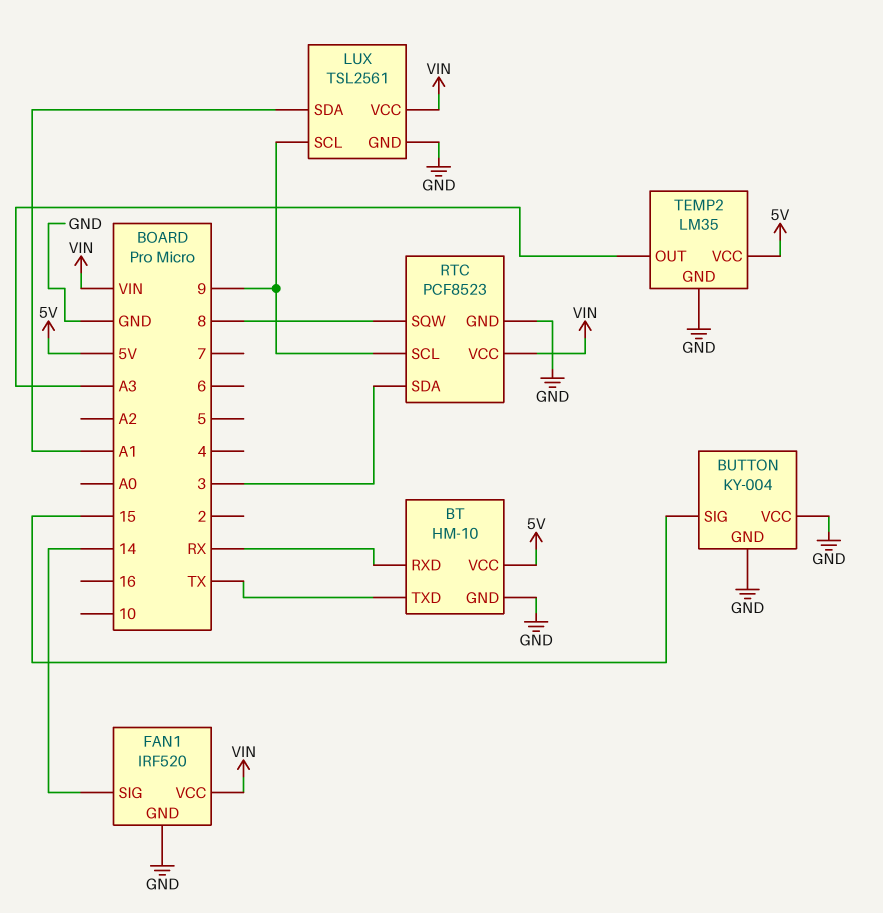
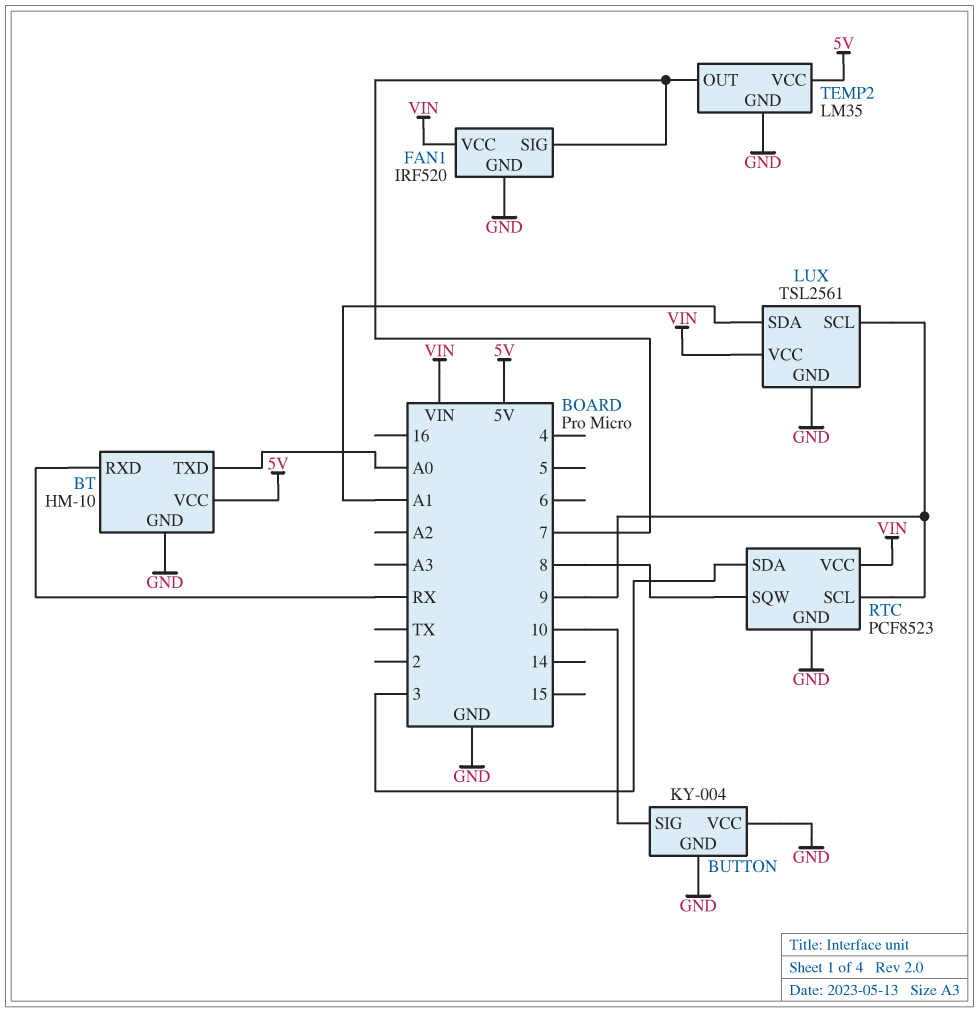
BT pin TXD: TX -> A0
BUTTON pin SIG: 15 -> 10
FAN1 pin SIG: 14 -> 7
TEMP2 pin OUT: A3 -> 7

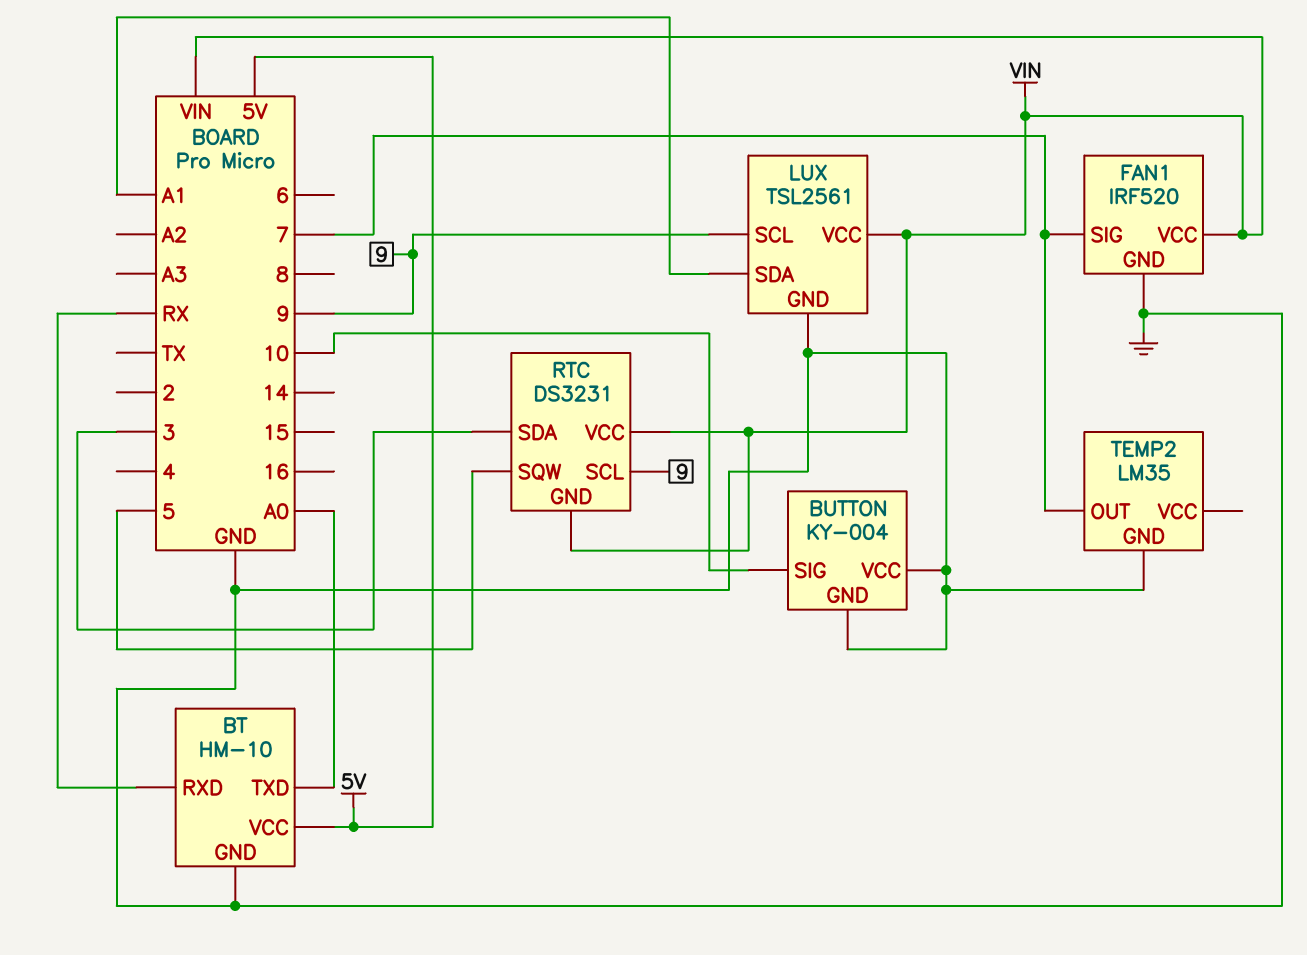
RTC: PCF8523 -> DS3231
RTC pin GND: GND -> VIN
RTC pin SQW: 8 -> 5
TEMP2 pin VCC: 5V -> none

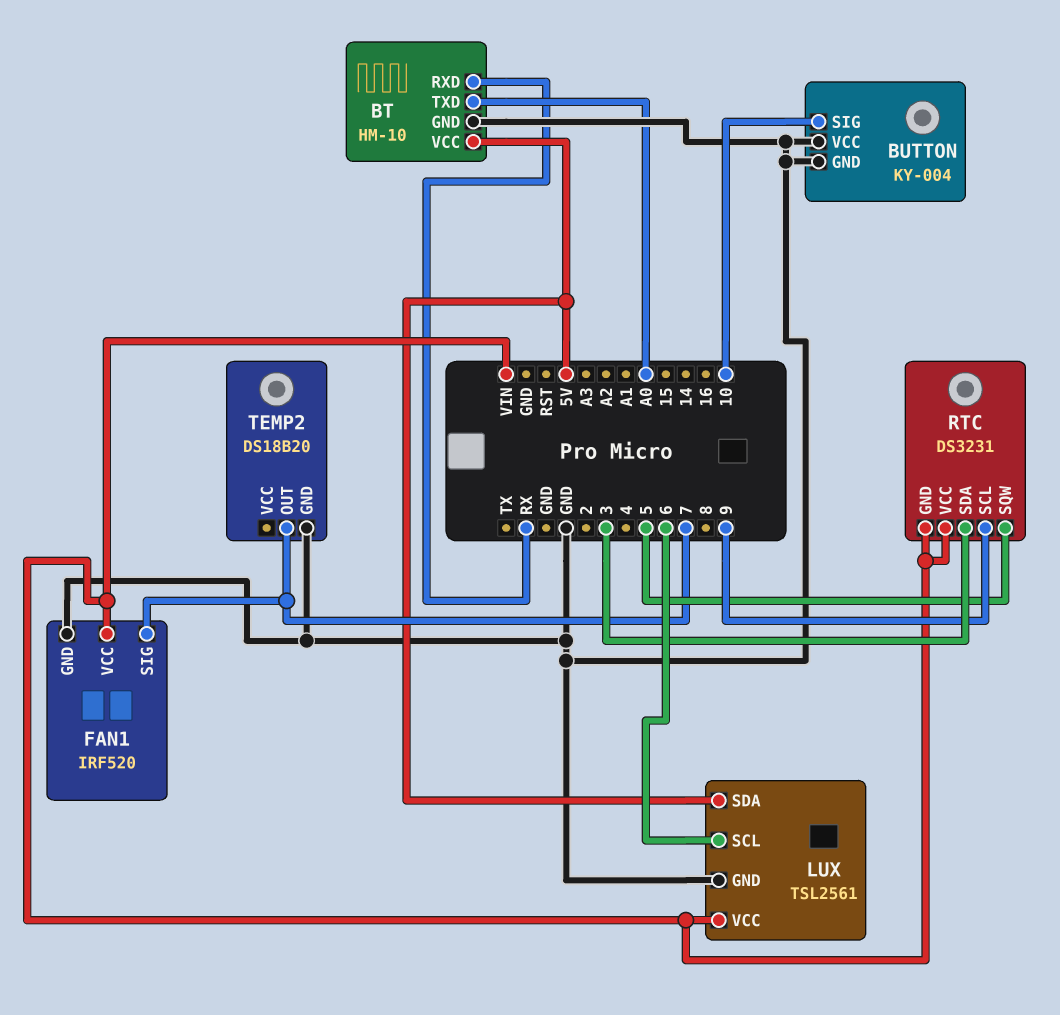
LUX pin SCL: 9 -> 6
LUX pin SDA: A1 -> 5V
TEMP2: LM35 -> DS18B20

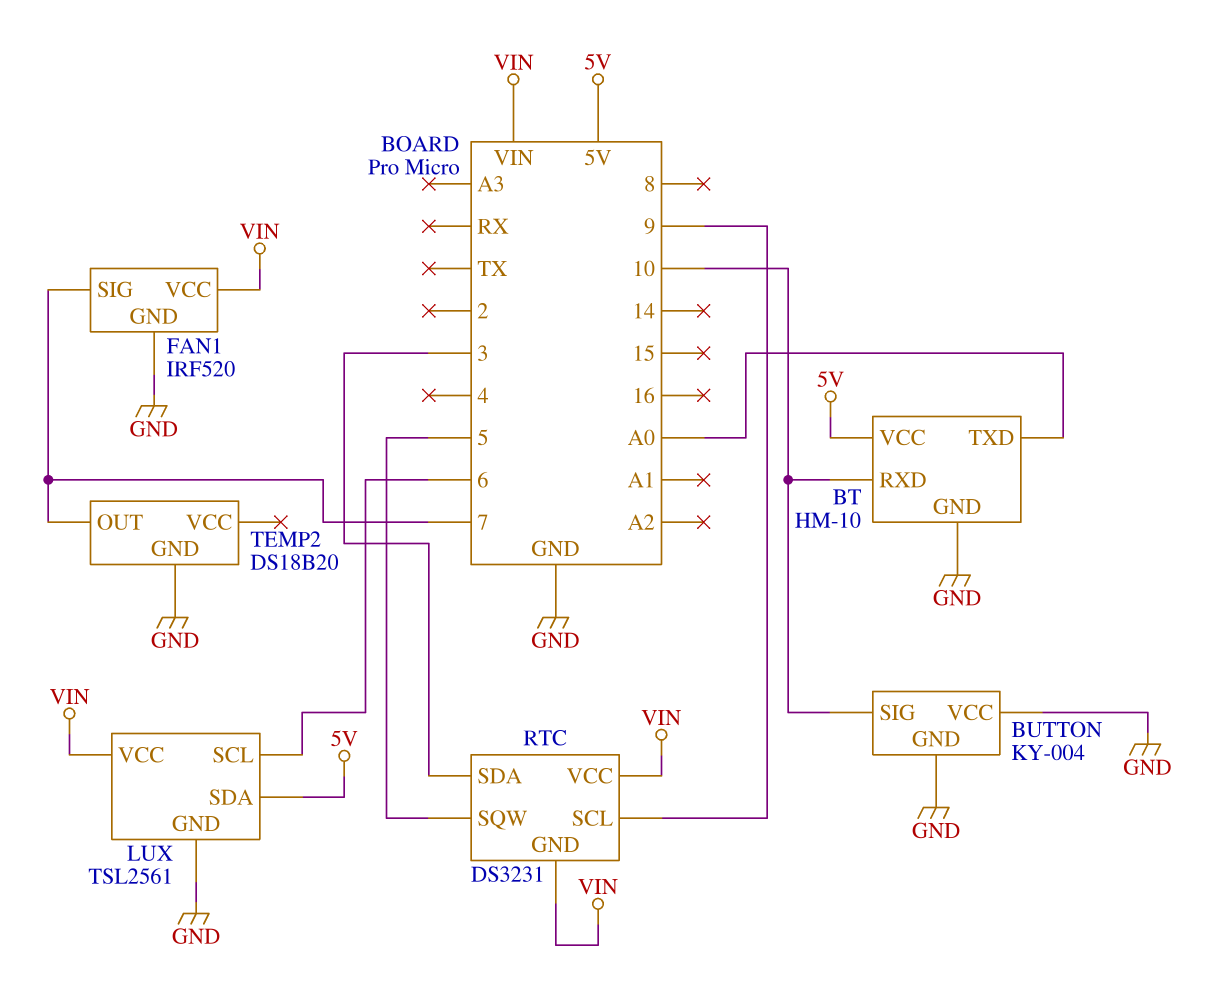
BT pin RXD: RX -> 10

